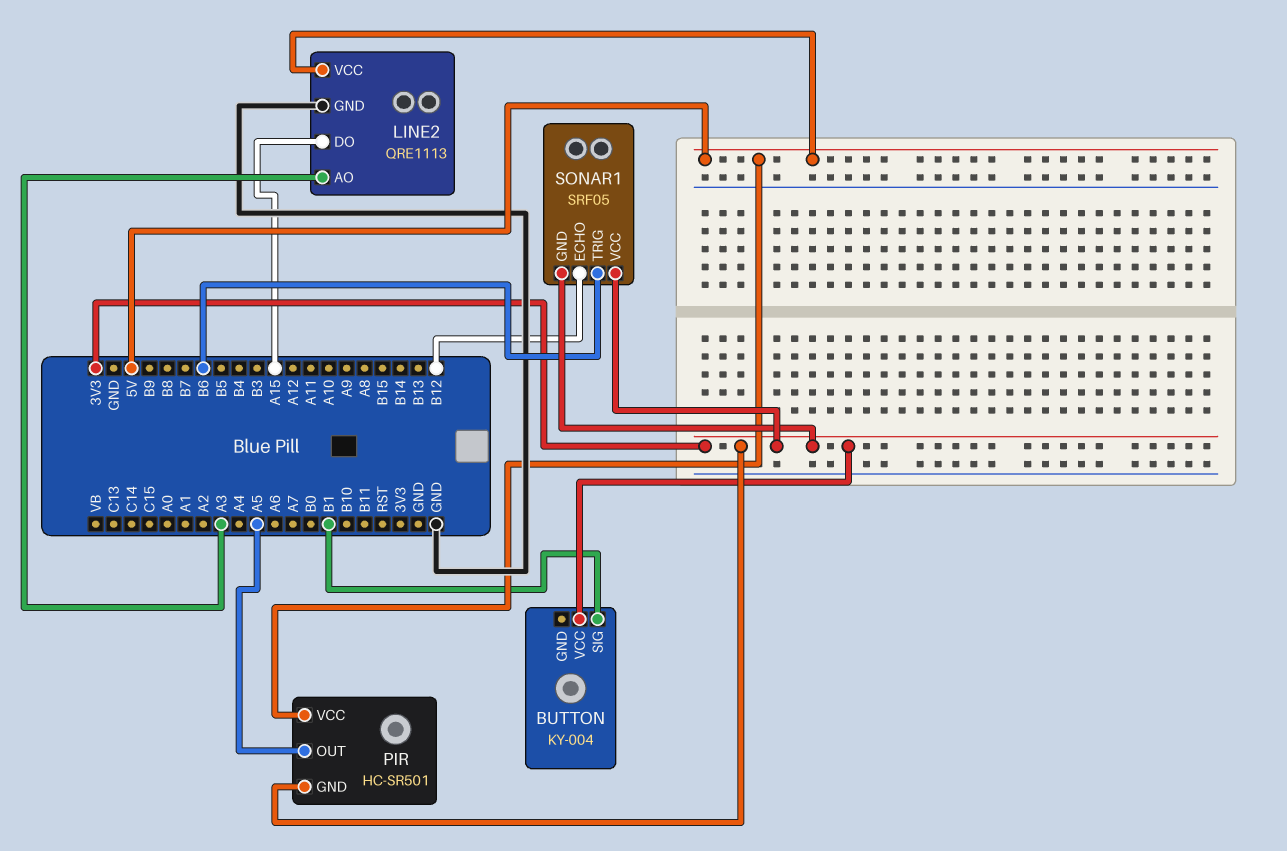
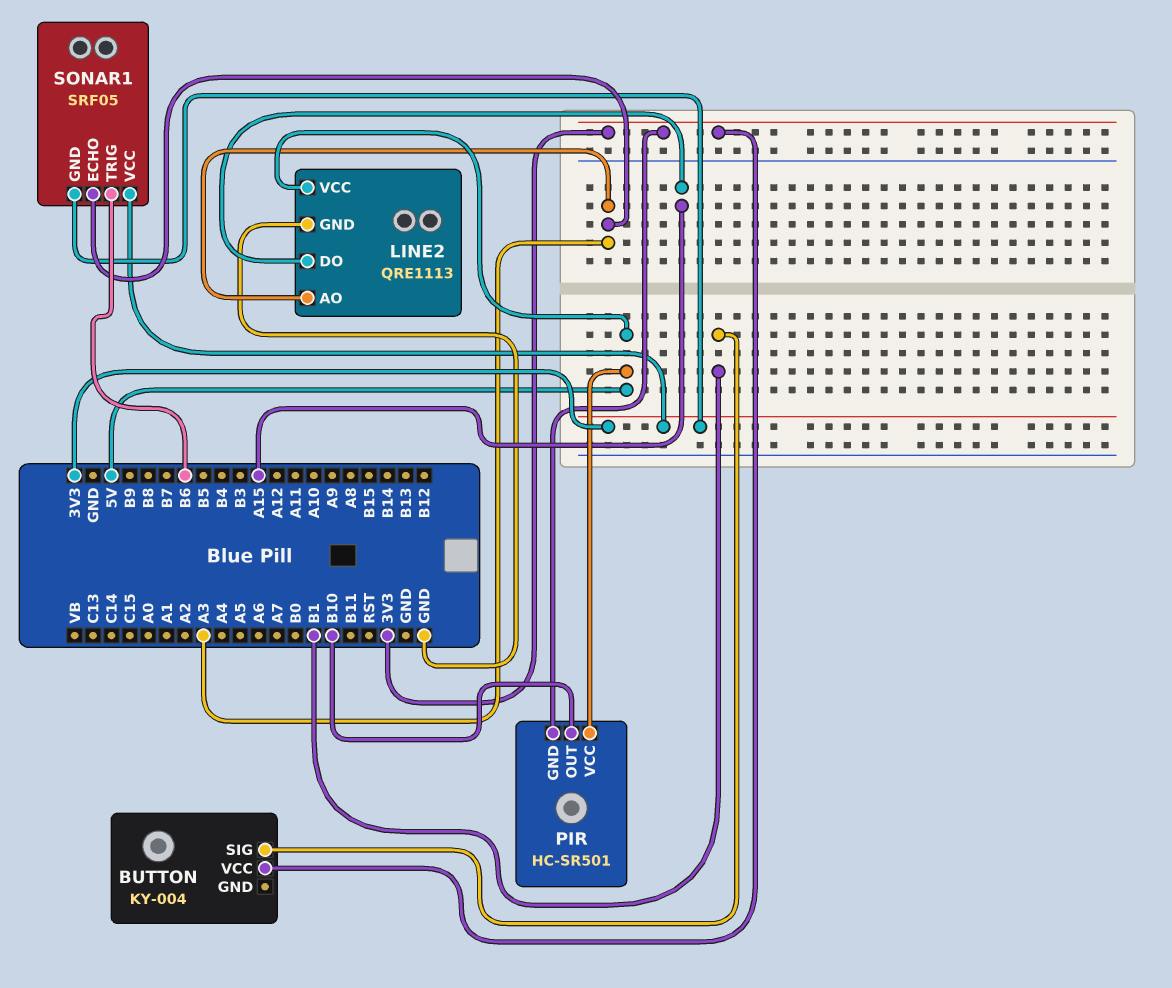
PIR pin OUT: A5 -> B10
SONAR1 pin ECHO: B12 -> A3

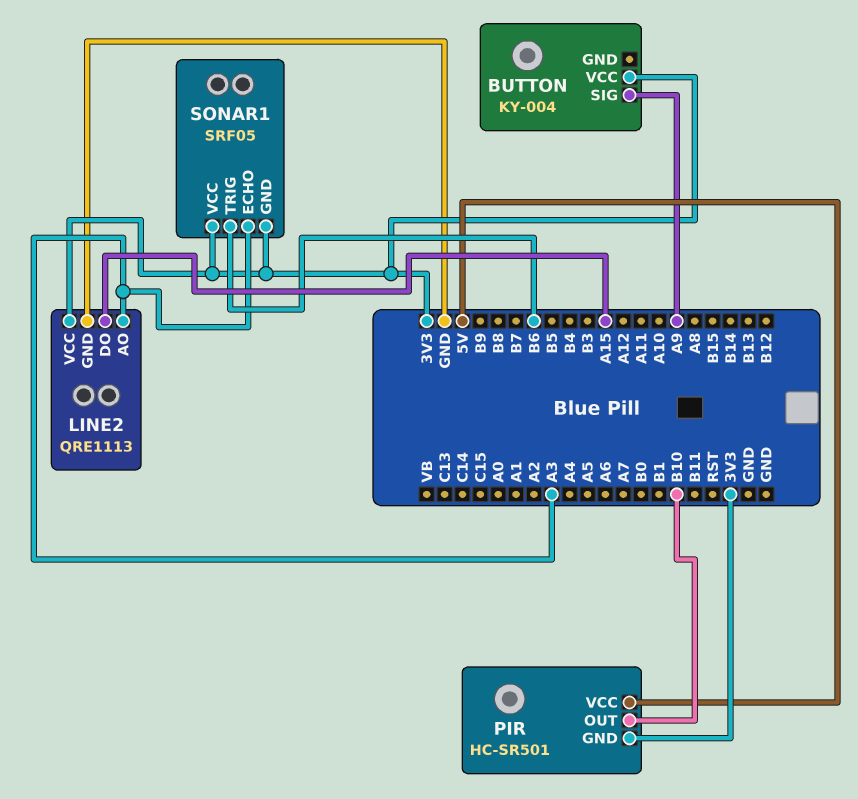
BUTTON pin SIG: B1 -> A9
LINE2 pin VCC: 5V -> 3V3

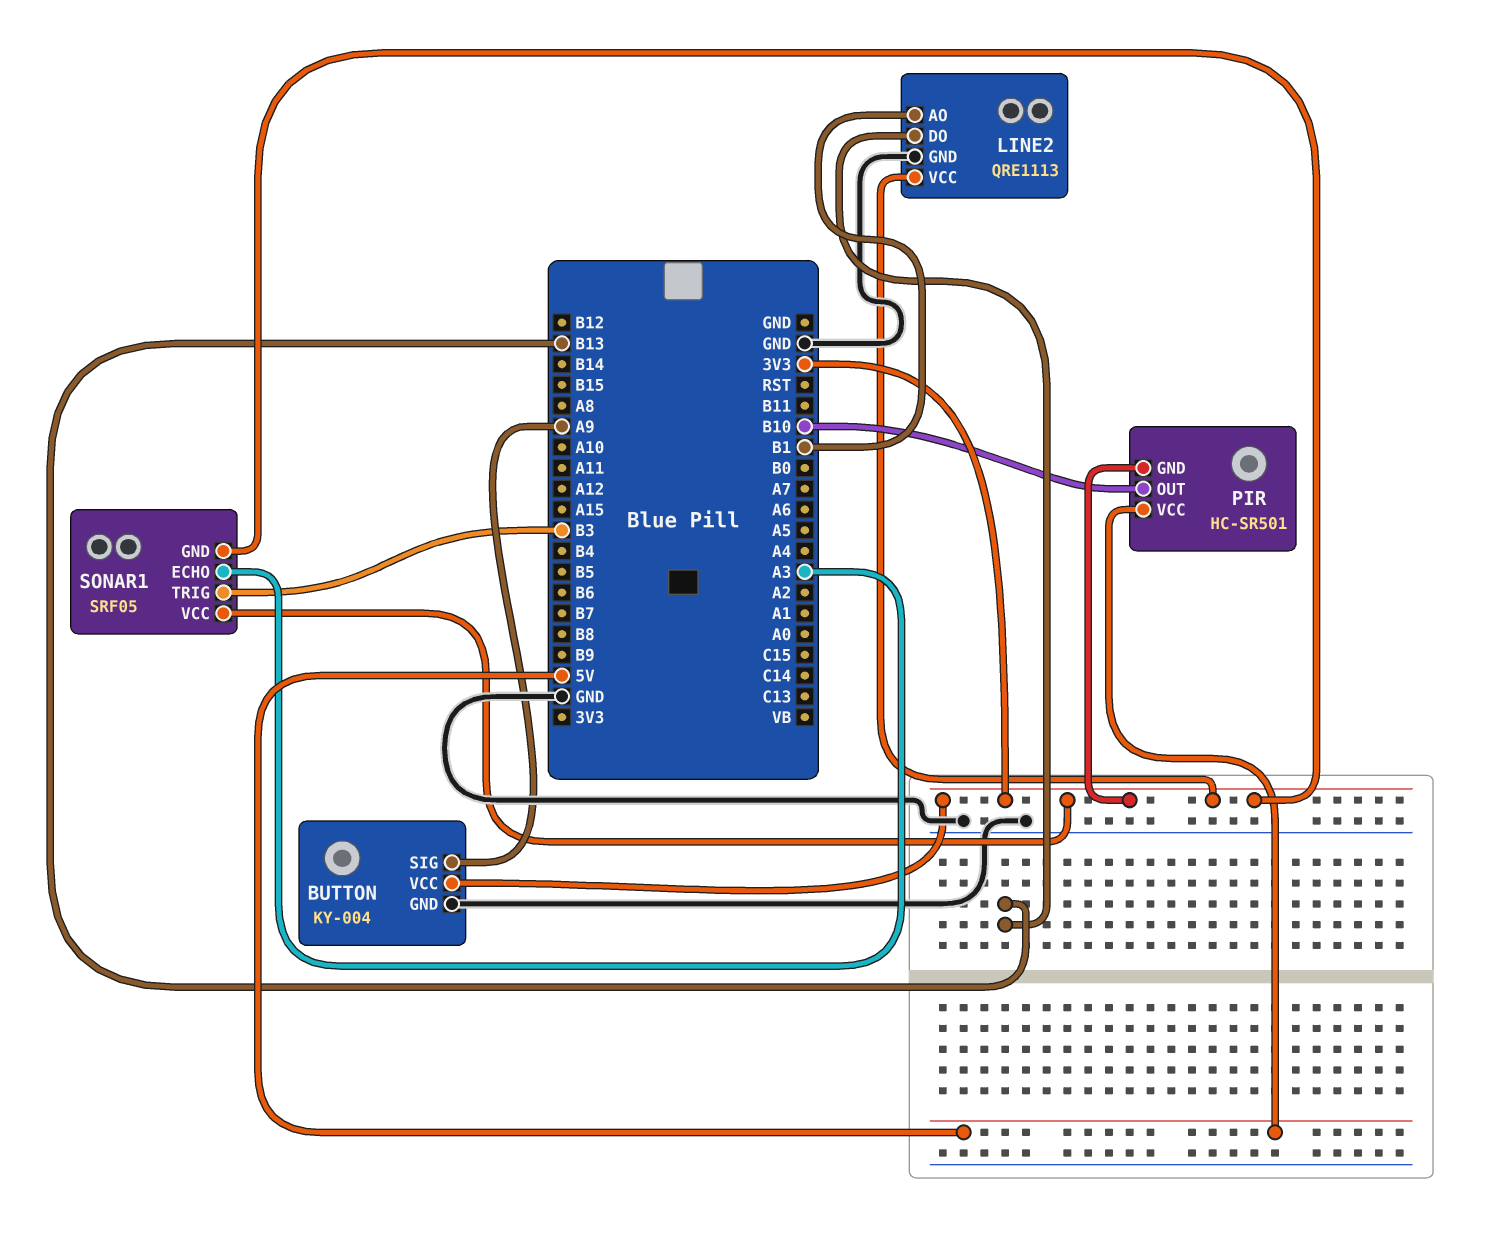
BUTTON pin GND: none -> GND
LINE2 pin AO: A3 -> B1
LINE2 pin DO: A15 -> B13
SONAR1 pin TRIG: B6 -> B3

